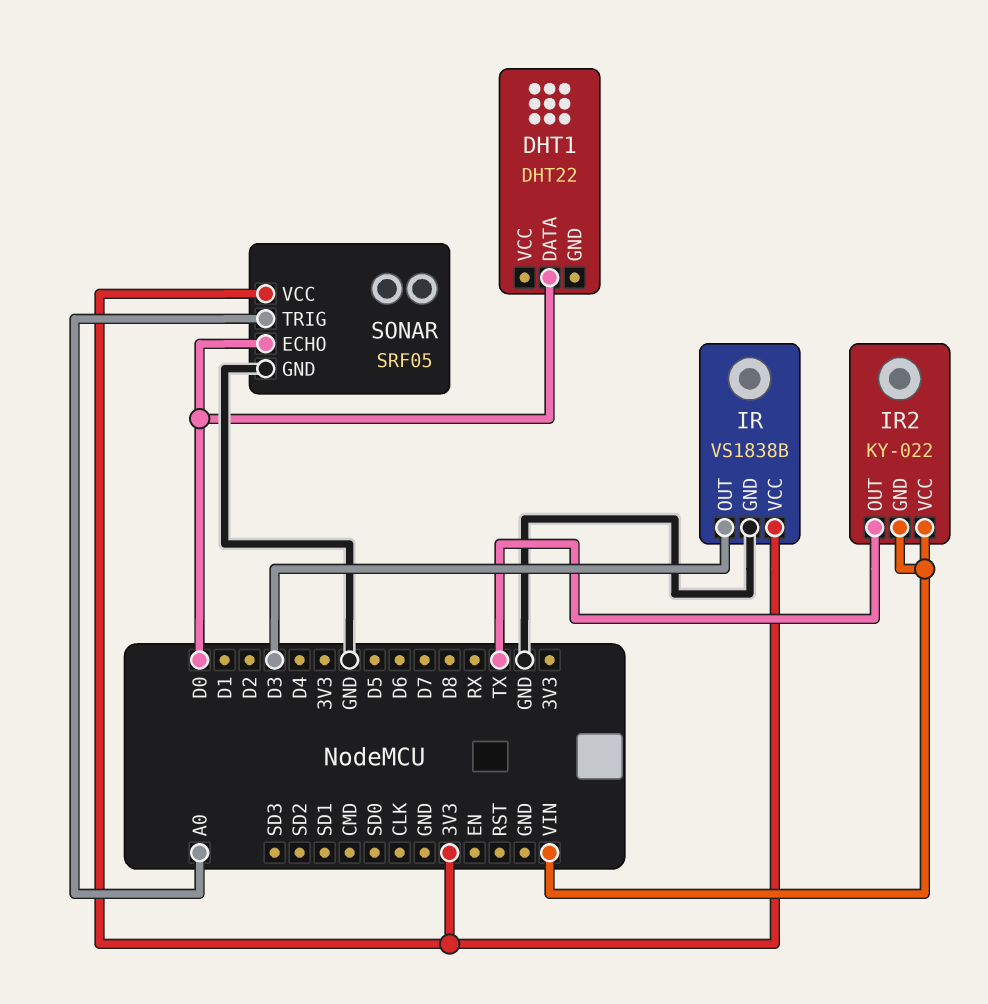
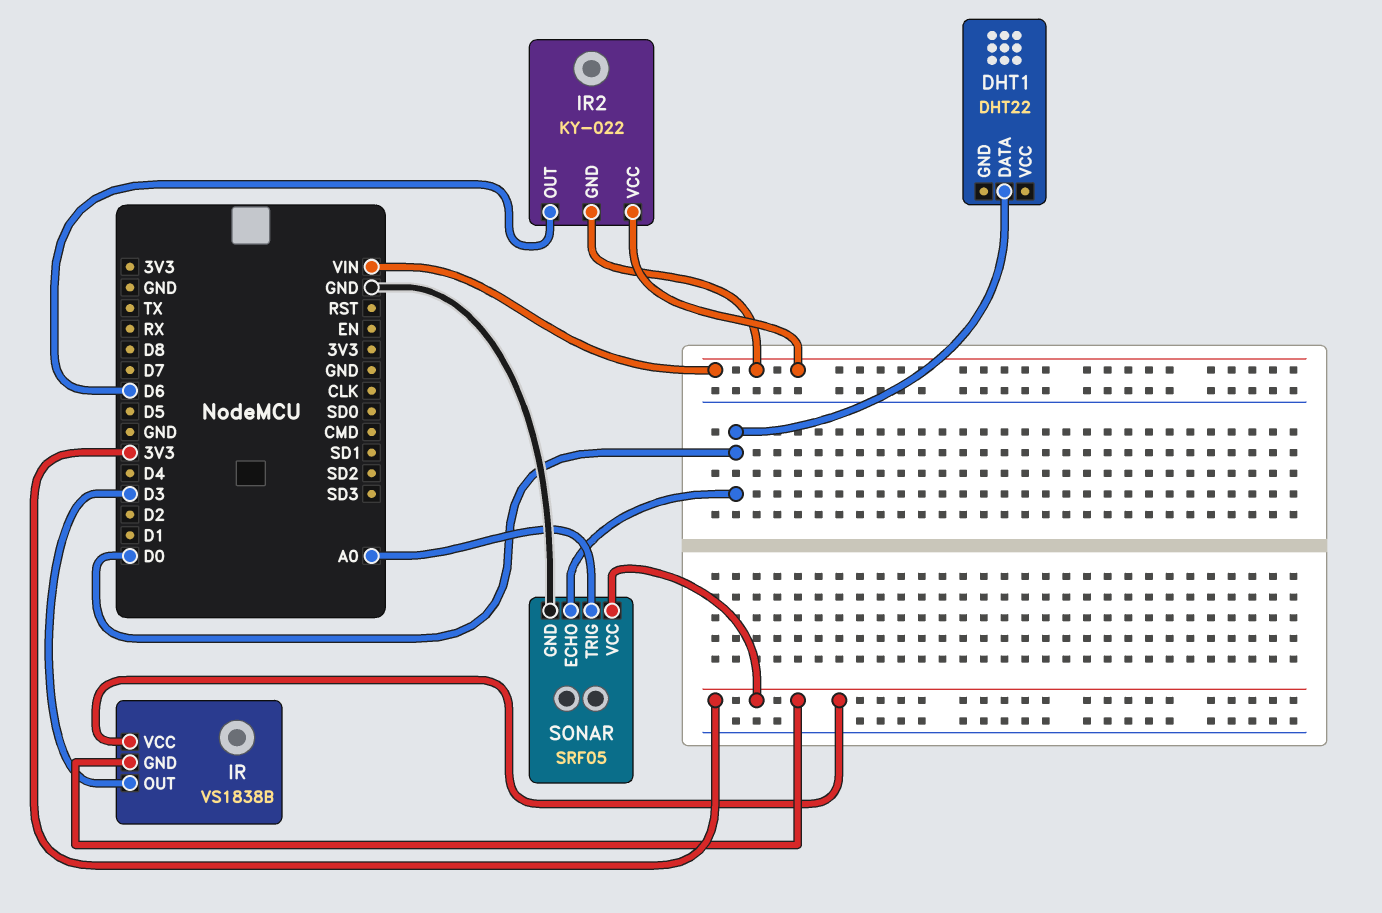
IR pin GND: GND -> 3V3
IR2 pin OUT: TX -> D6

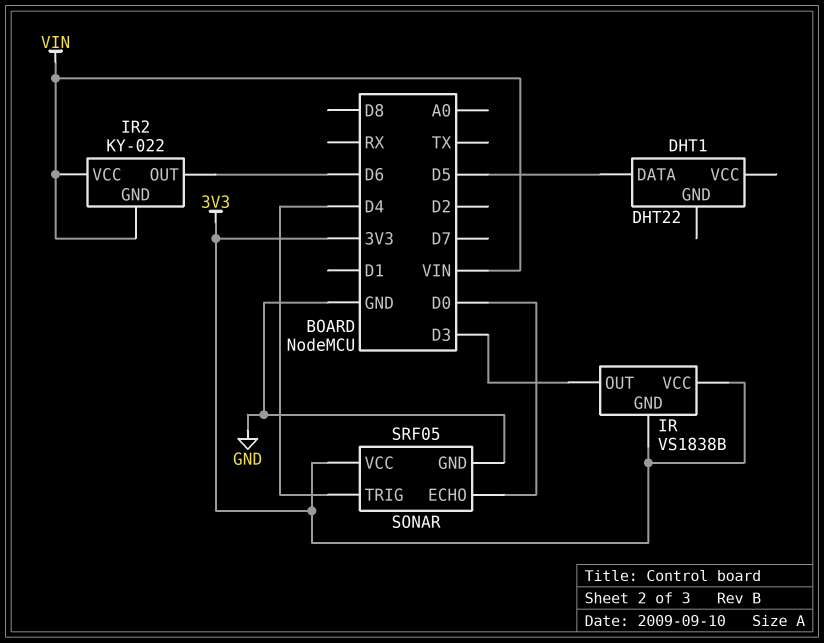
DHT1 pin DATA: D0 -> D5
SONAR pin TRIG: A0 -> D4

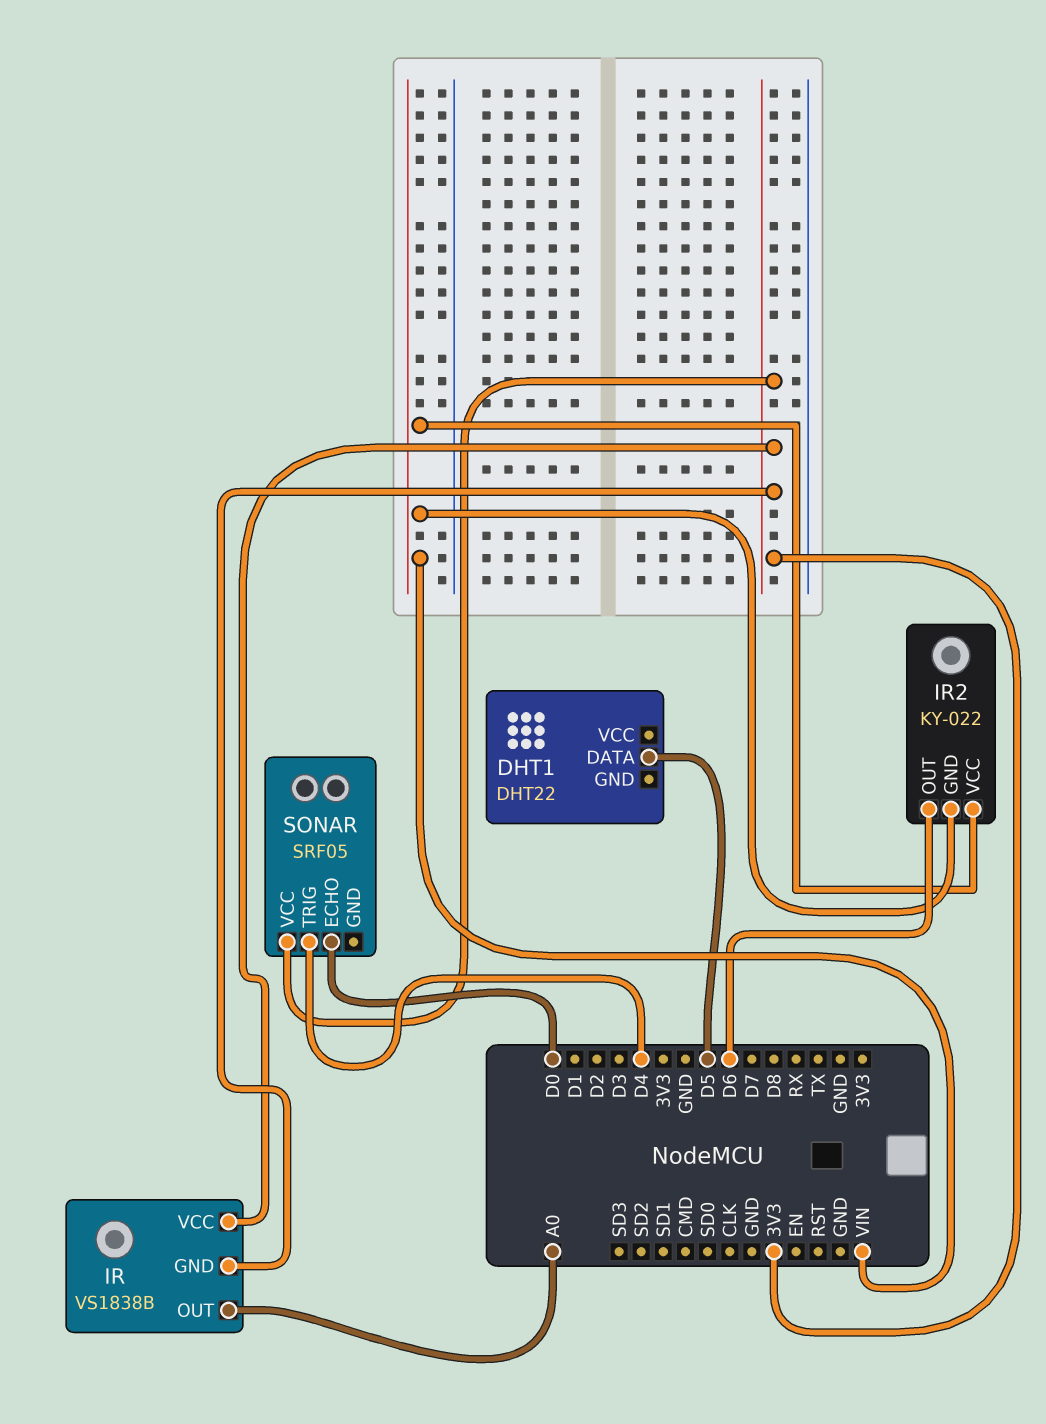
IR pin OUT: D3 -> A0
SONAR pin GND: GND -> none

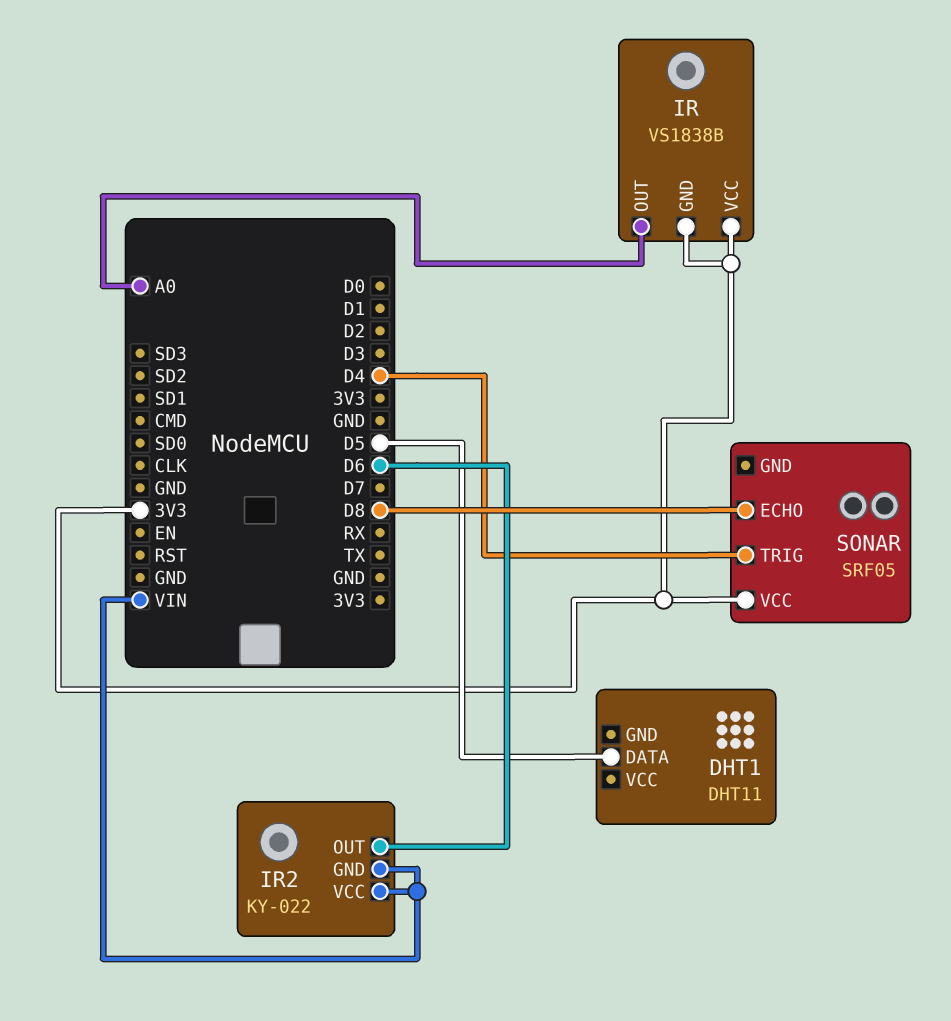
DHT1: DHT22 -> DHT11
SONAR pin ECHO: D0 -> D8

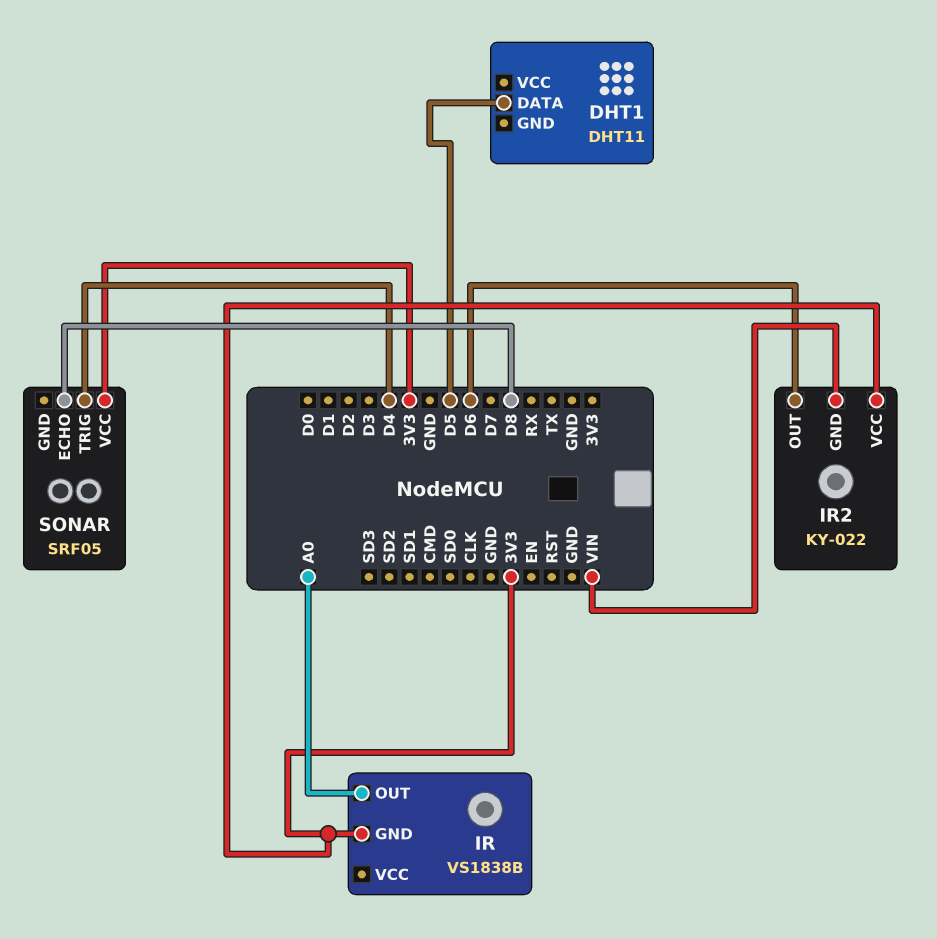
IR pin VCC: 3V3 -> none
IR2 pin VCC: VIN -> 3V3

